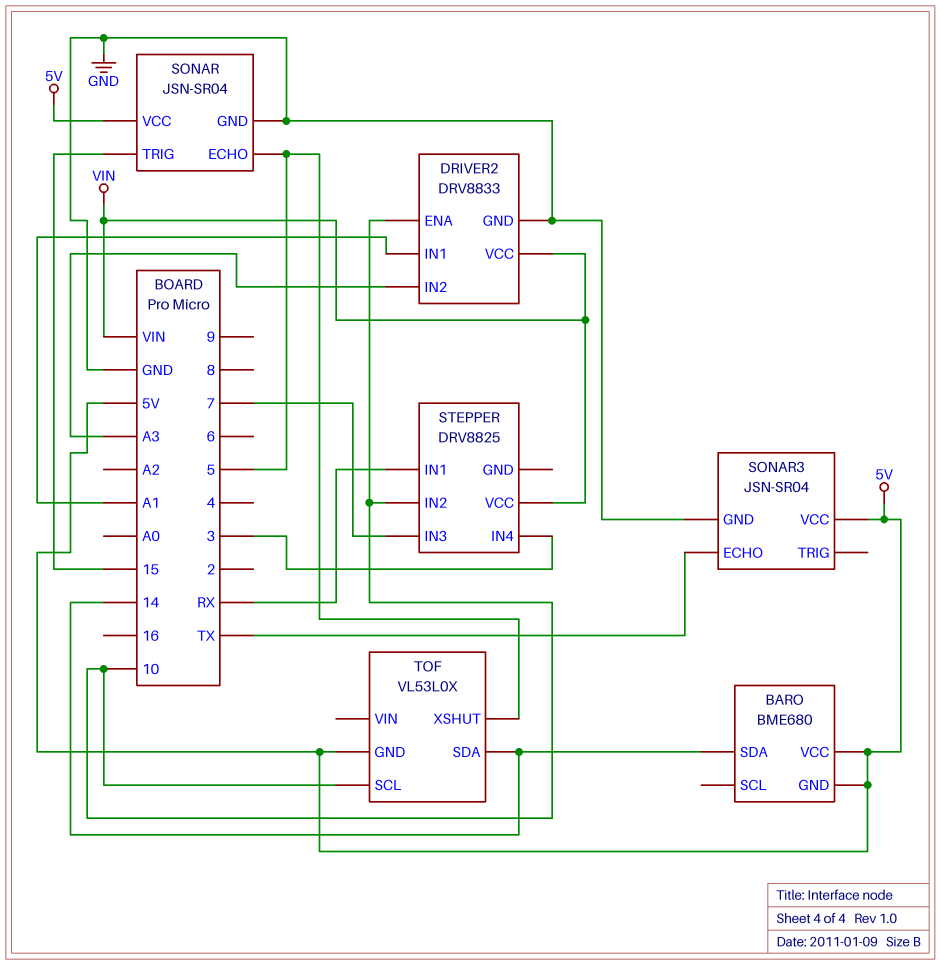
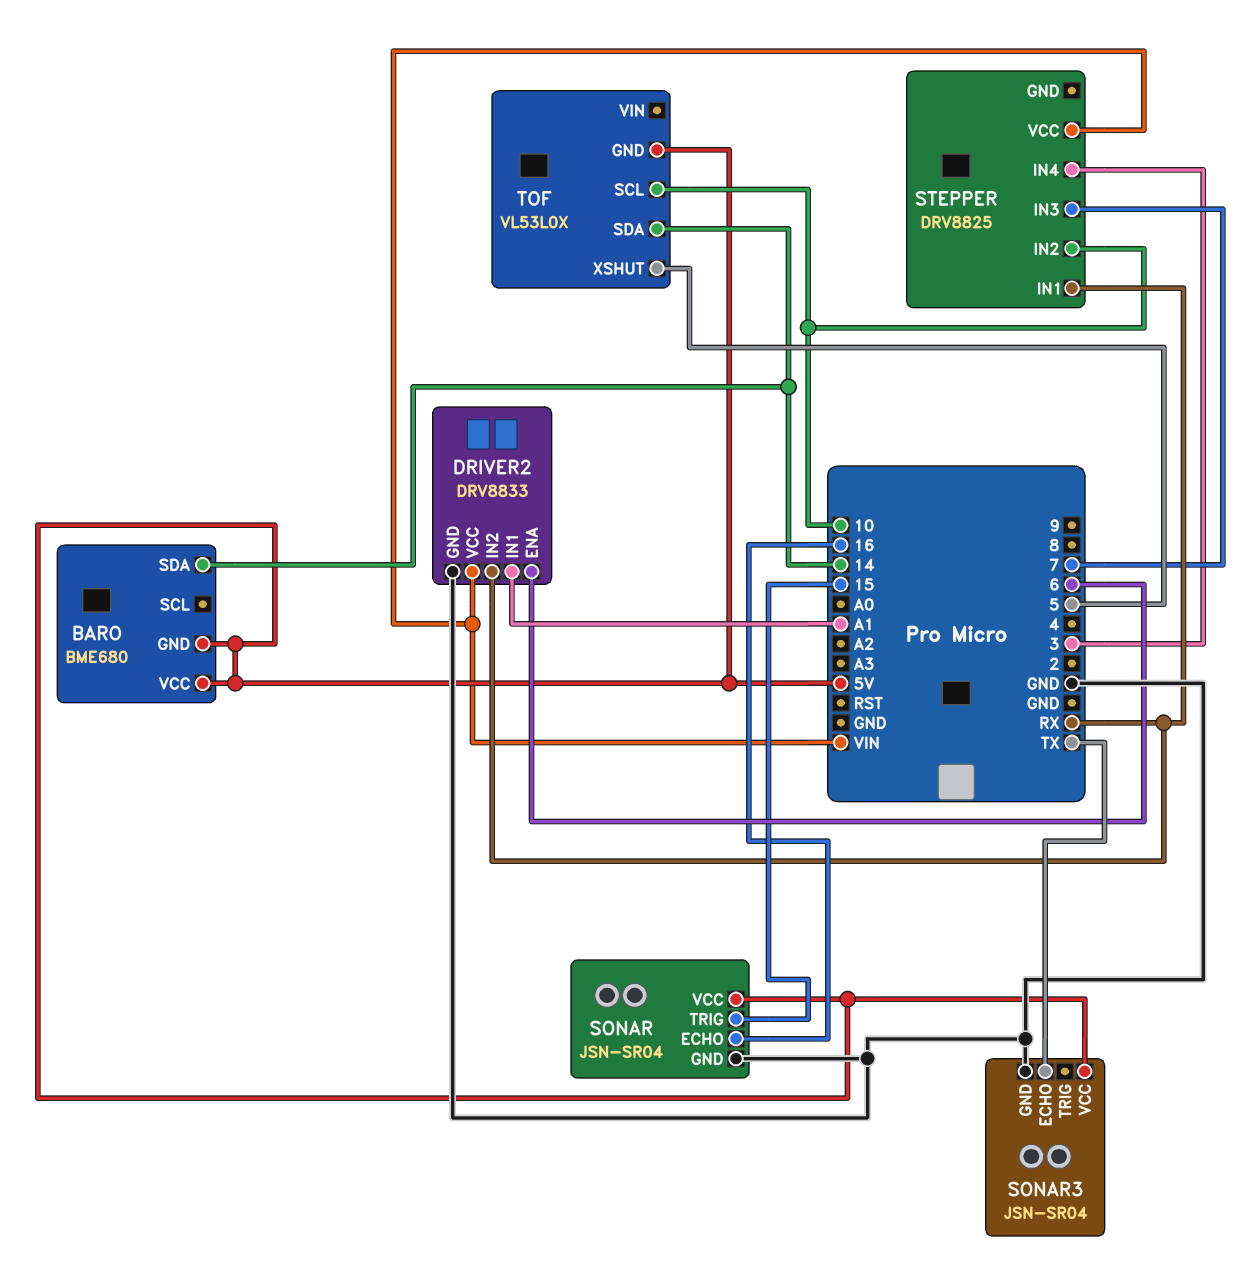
DRIVER2 pin ENA: 10 -> 6
DRIVER2 pin IN2: A3 -> RX
SONAR pin ECHO: 5 -> 16

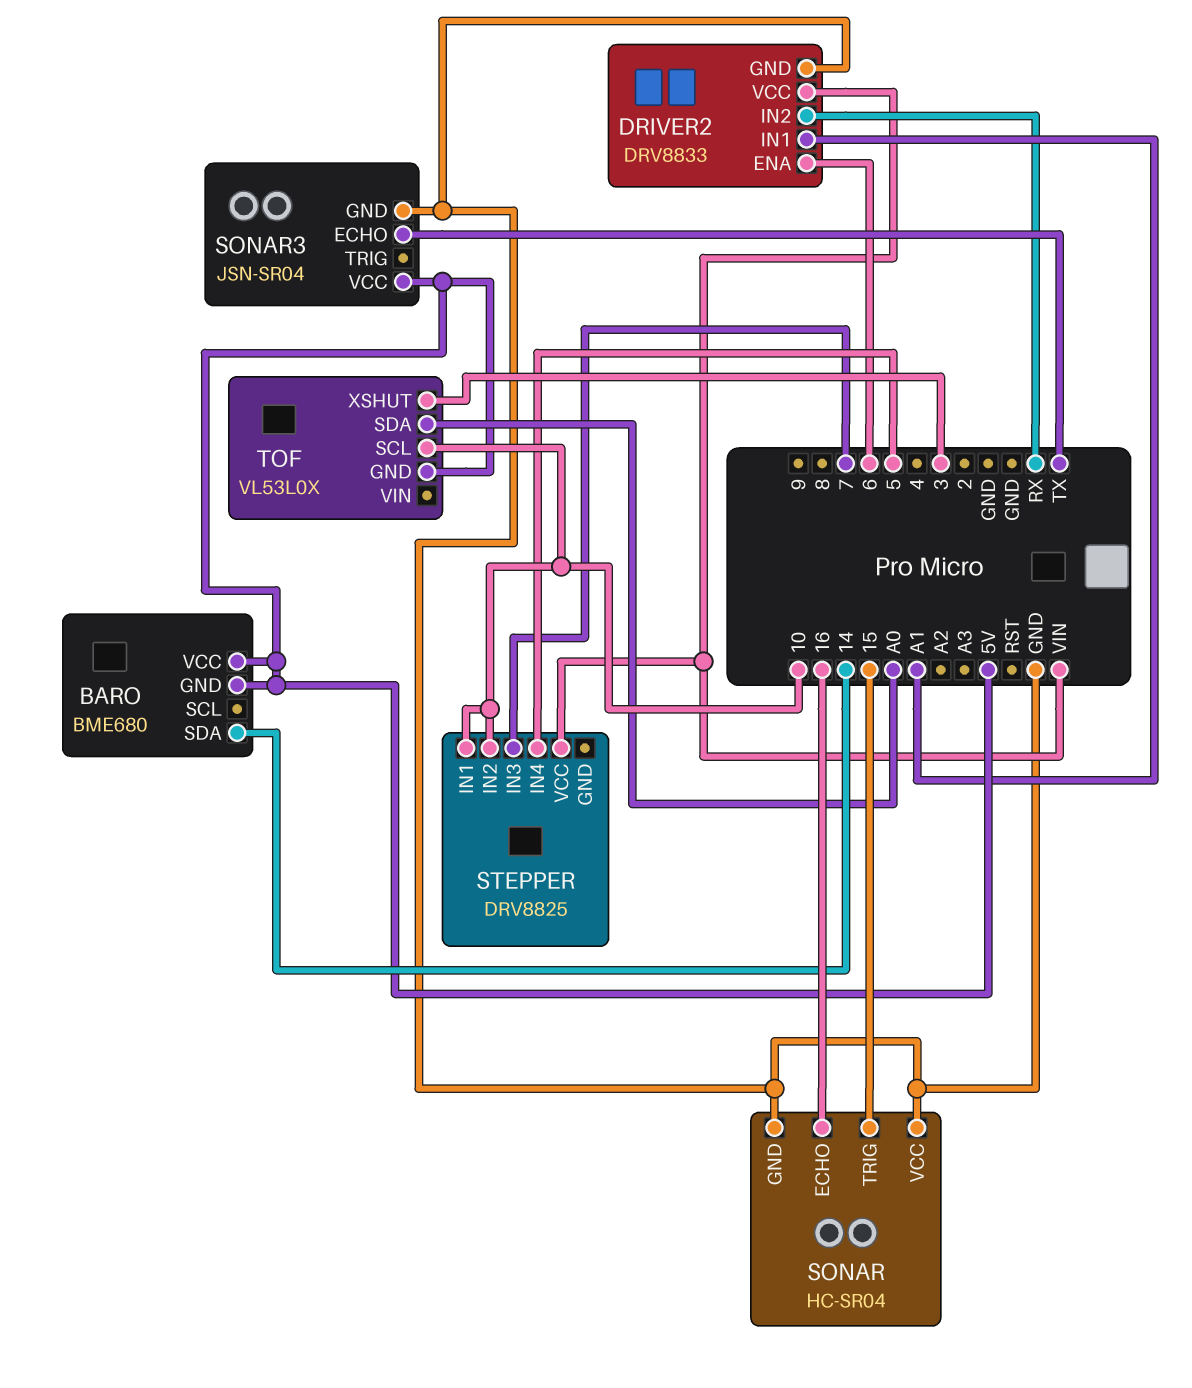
SONAR: JSN-SR04 -> HC-SR04
SONAR pin VCC: 5V -> GND
STEPPER pin IN1: RX -> 10
STEPPER pin IN4: 3 -> 5
TOF pin SDA: 14 -> A0
TOF pin XSHUT: 5 -> 3

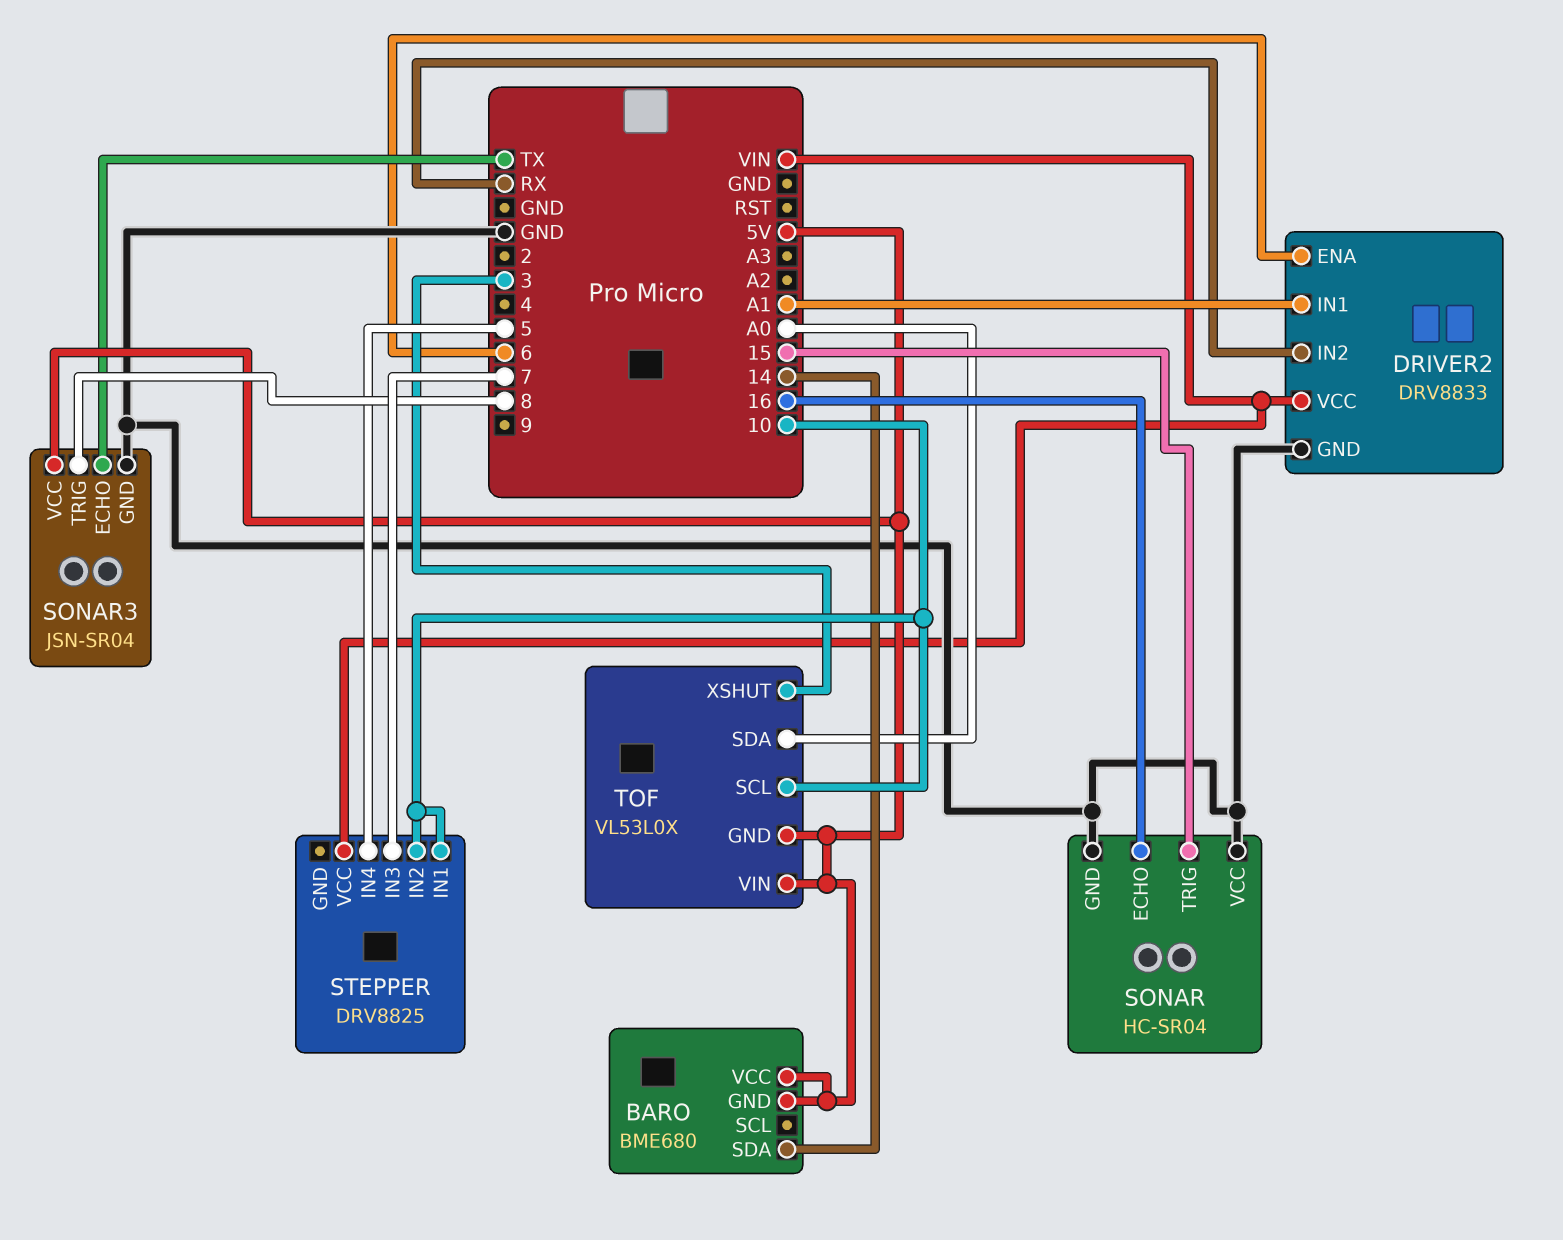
SONAR3 pin TRIG: none -> 8
TOF pin VIN: none -> 5V

